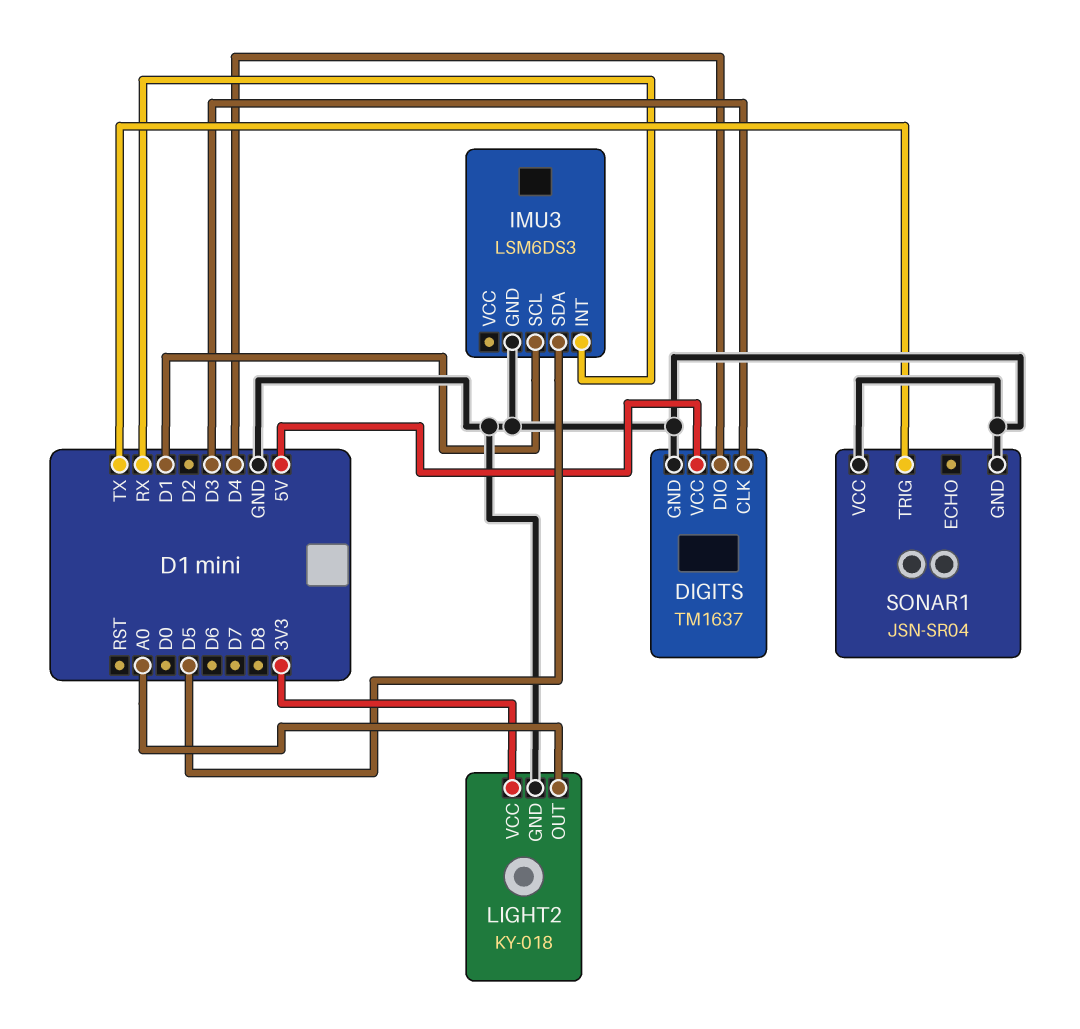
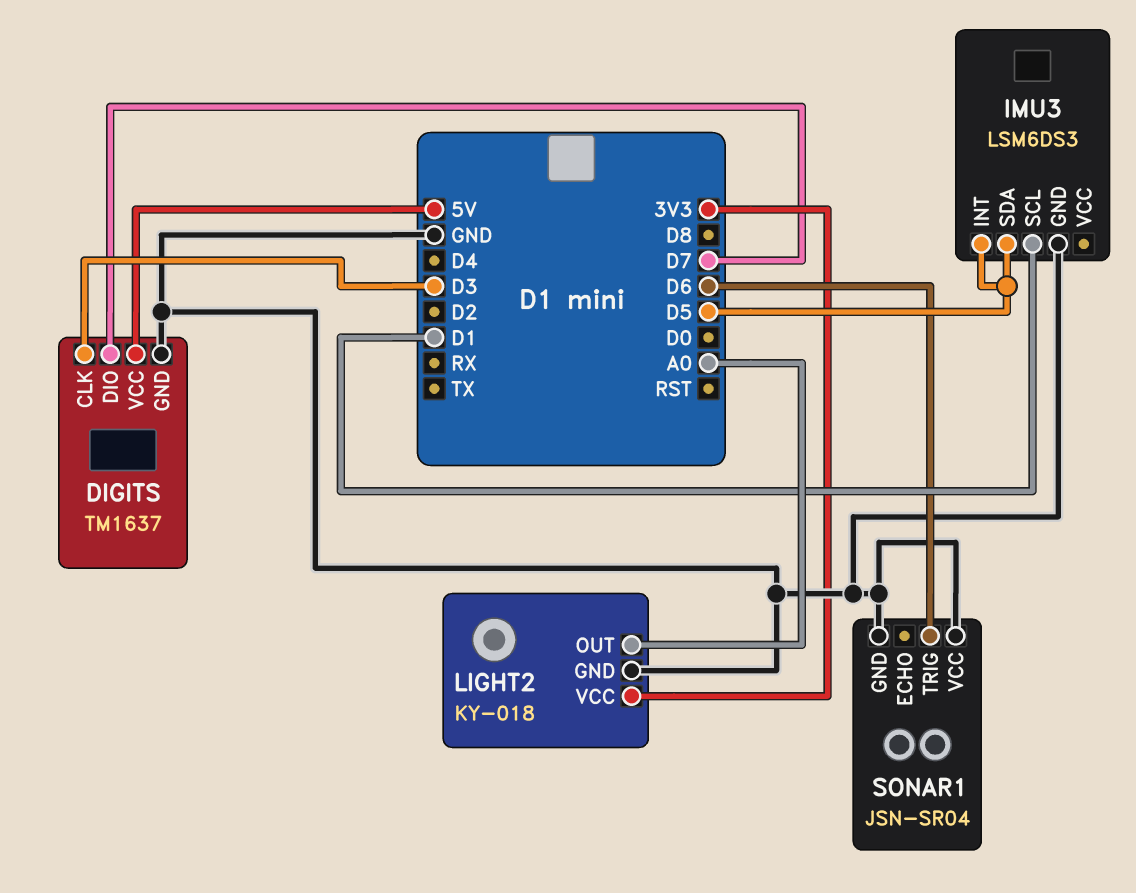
DIGITS pin DIO: D4 -> D7
IMU3 pin INT: RX -> D5
SONAR1 pin TRIG: TX -> D6

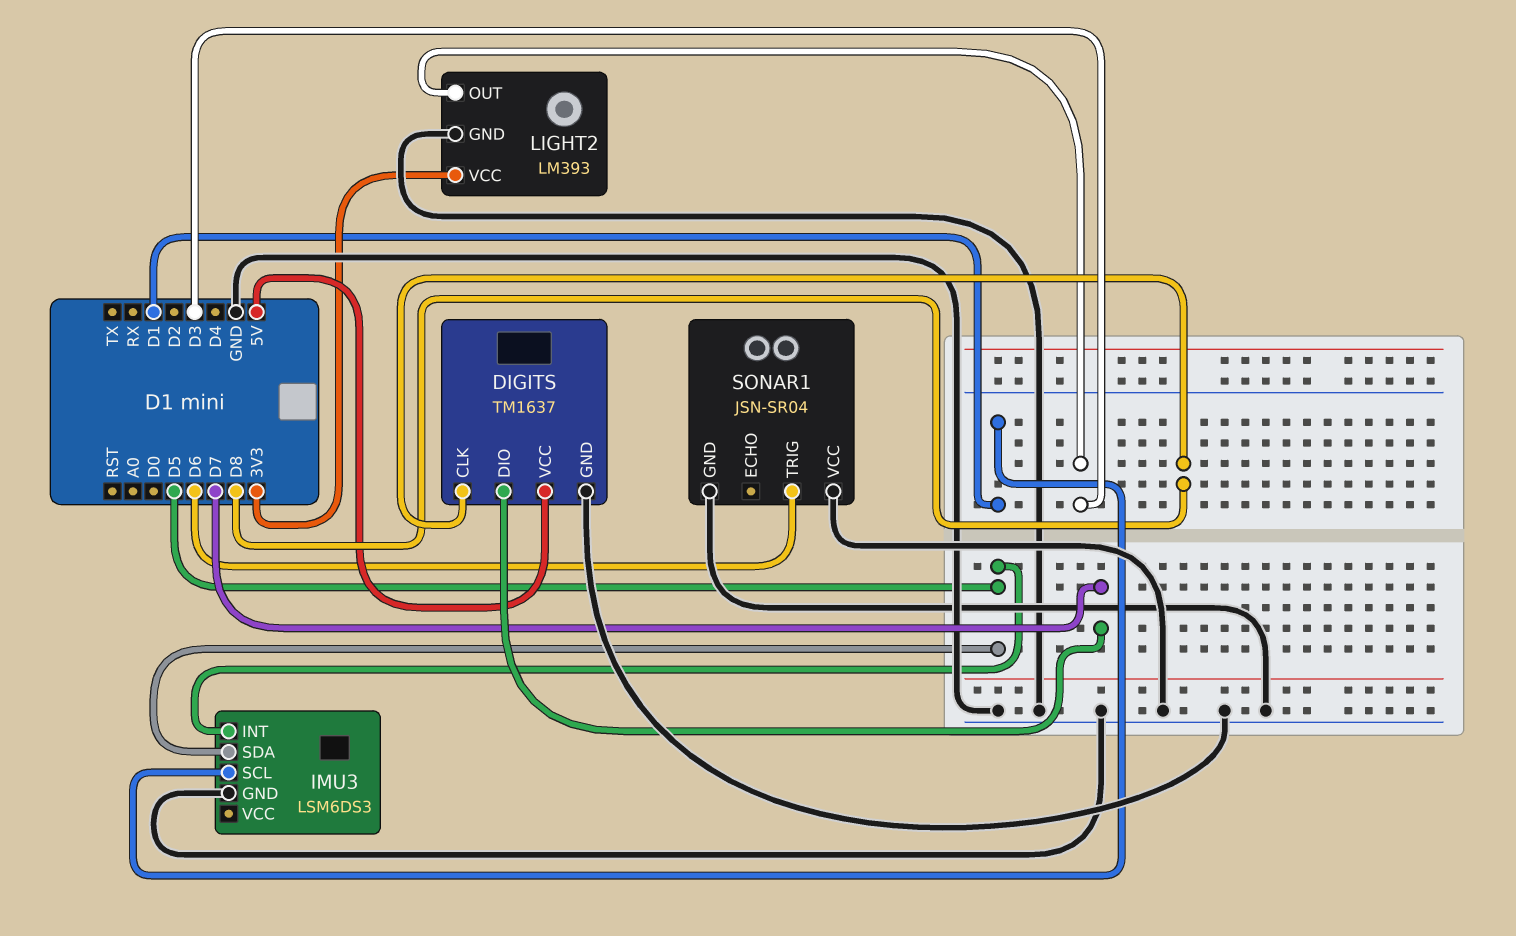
DIGITS pin CLK: D3 -> D8
LIGHT2: KY-018 -> LM393
LIGHT2 pin OUT: A0 -> D3

